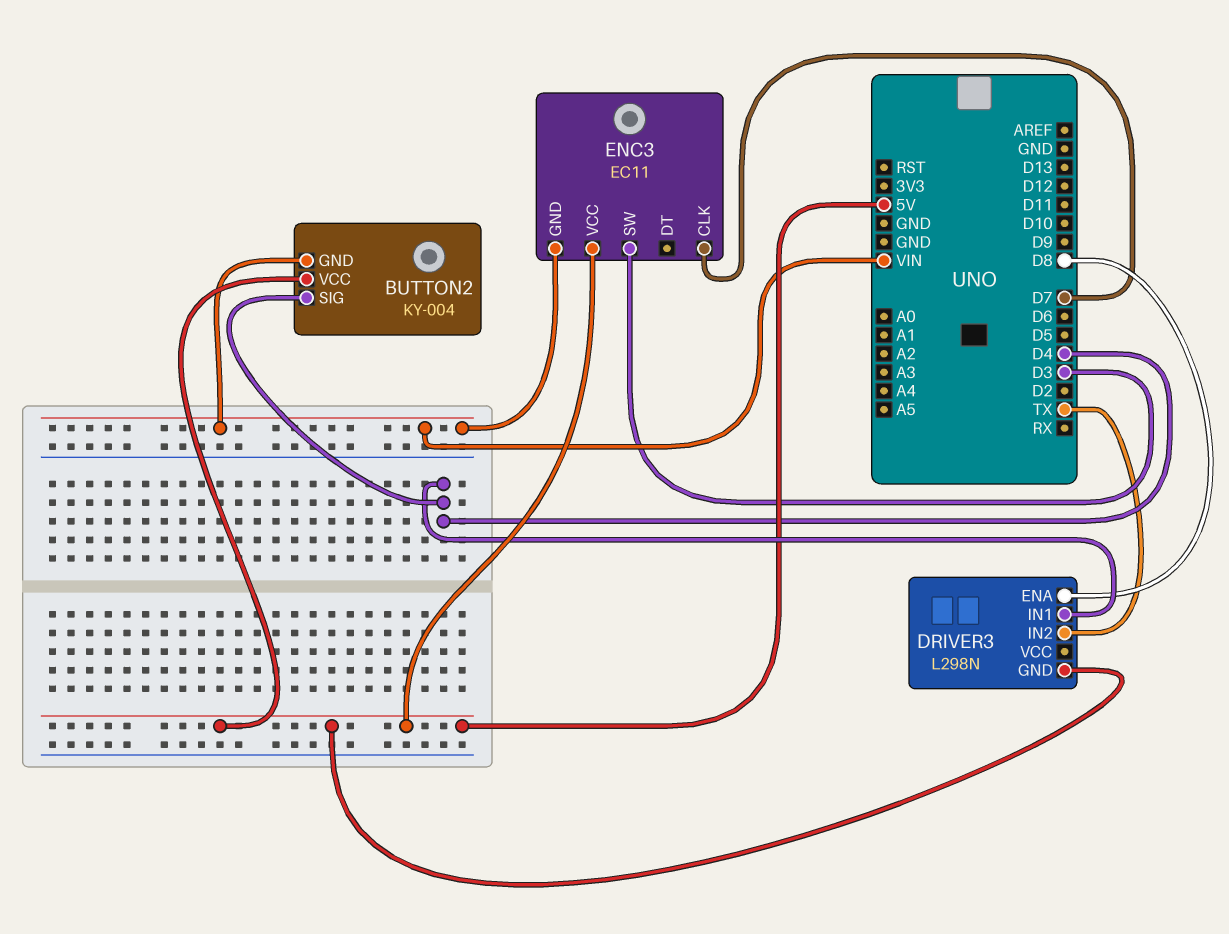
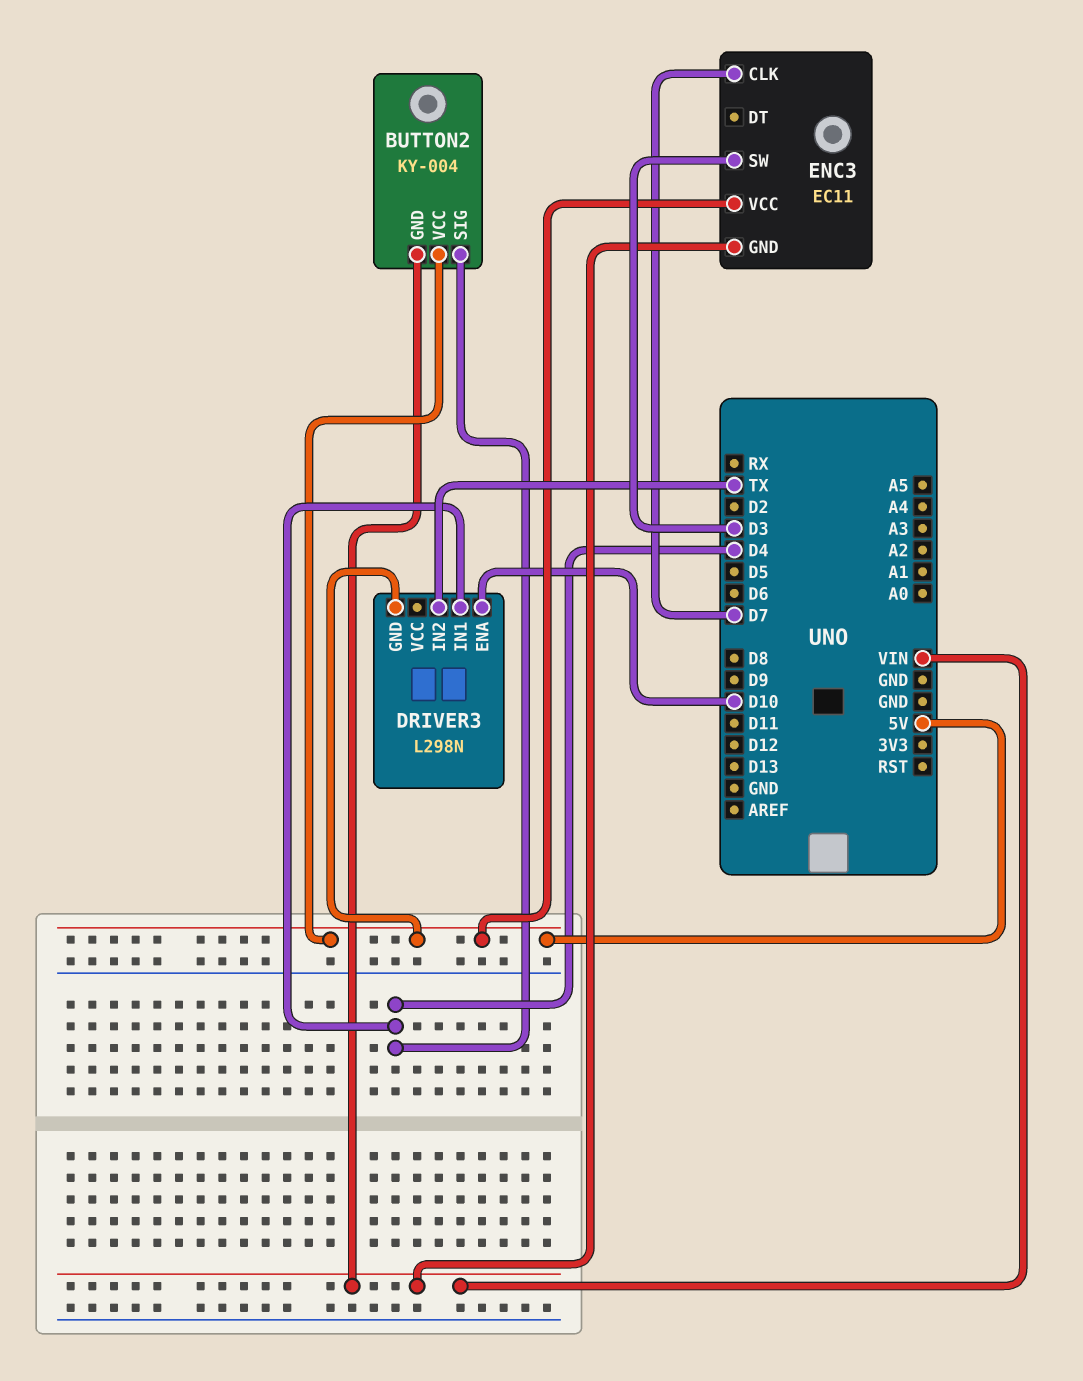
DRIVER3 pin ENA: D8 -> D10

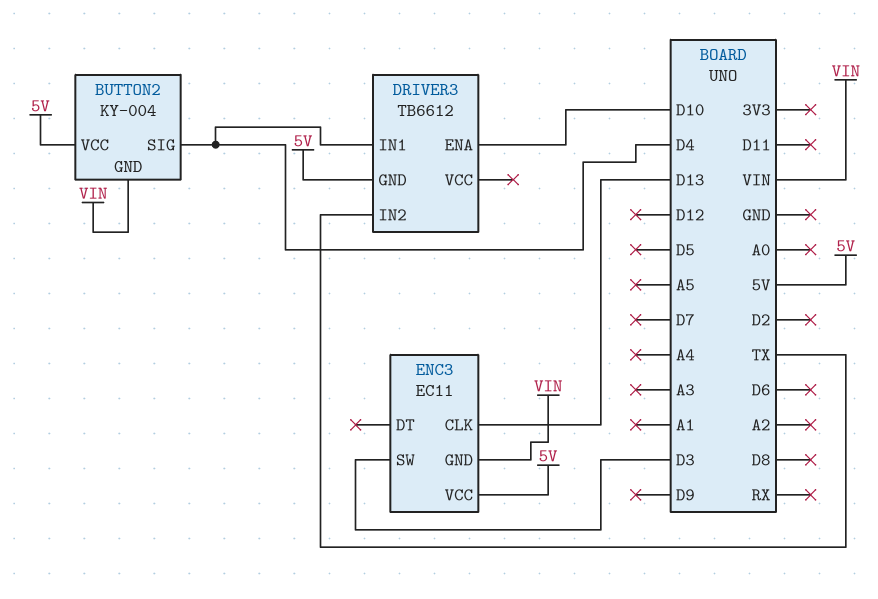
DRIVER3: L298N -> TB6612
ENC3 pin CLK: D7 -> D13

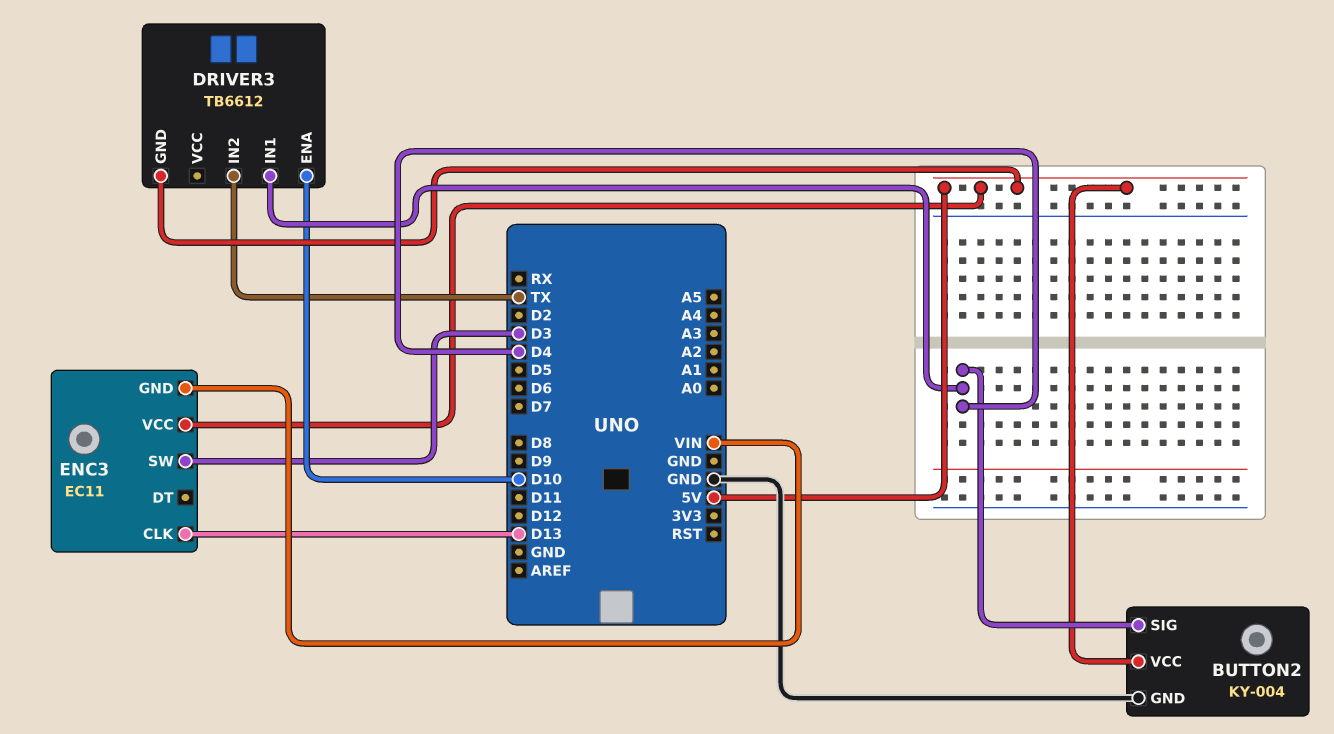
BUTTON2 pin GND: VIN -> GND

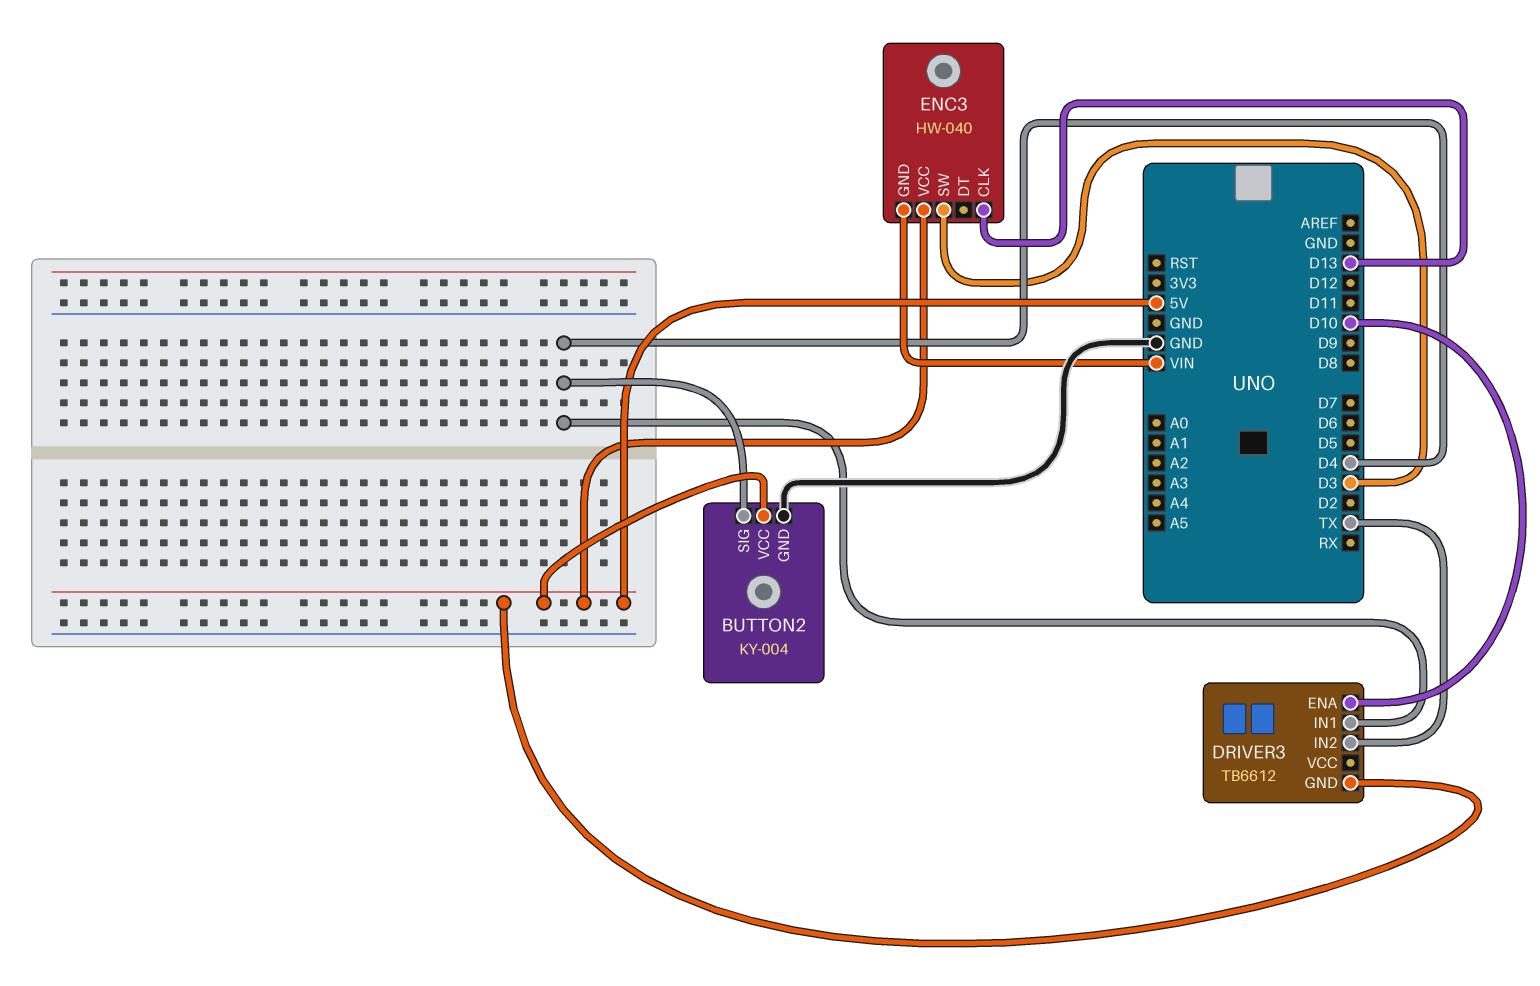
ENC3: EC11 -> HW-040

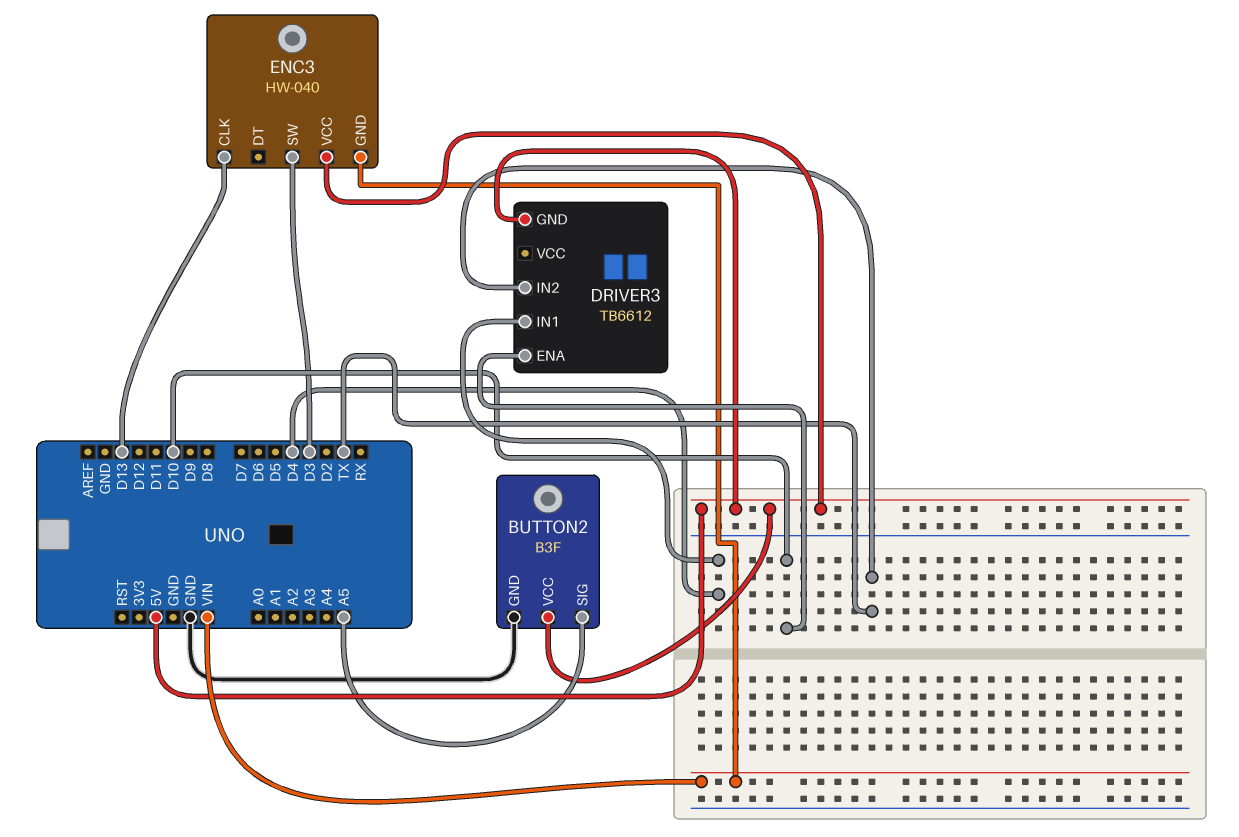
BUTTON2: KY-004 -> B3F
BUTTON2 pin SIG: D4 -> A5

